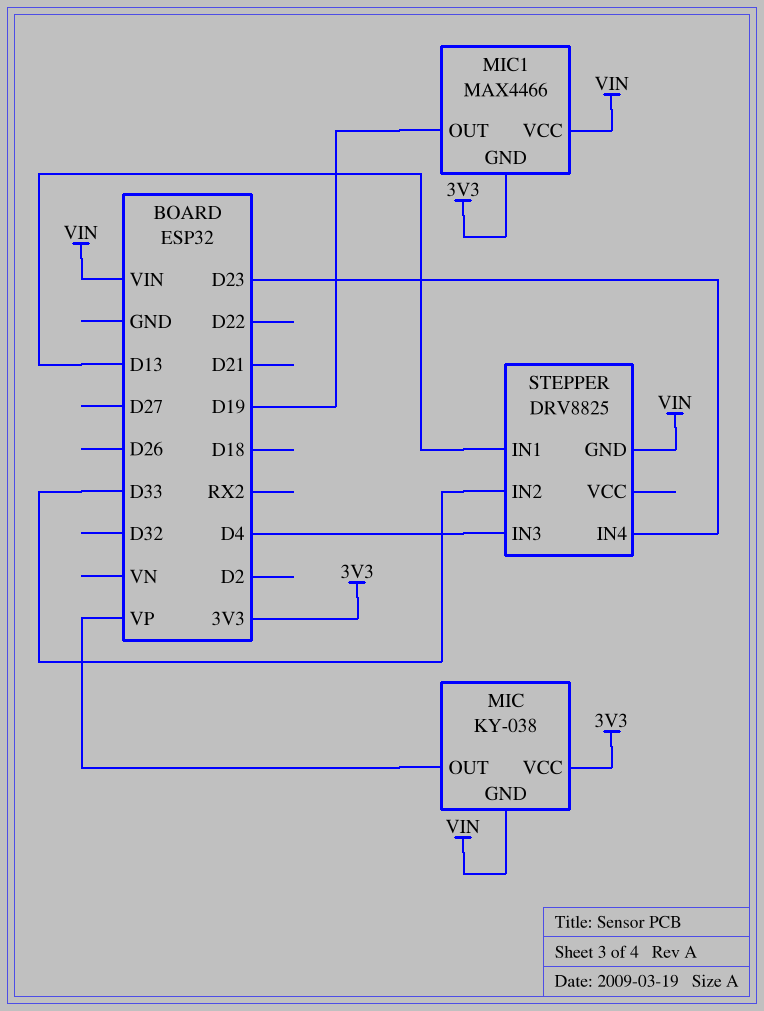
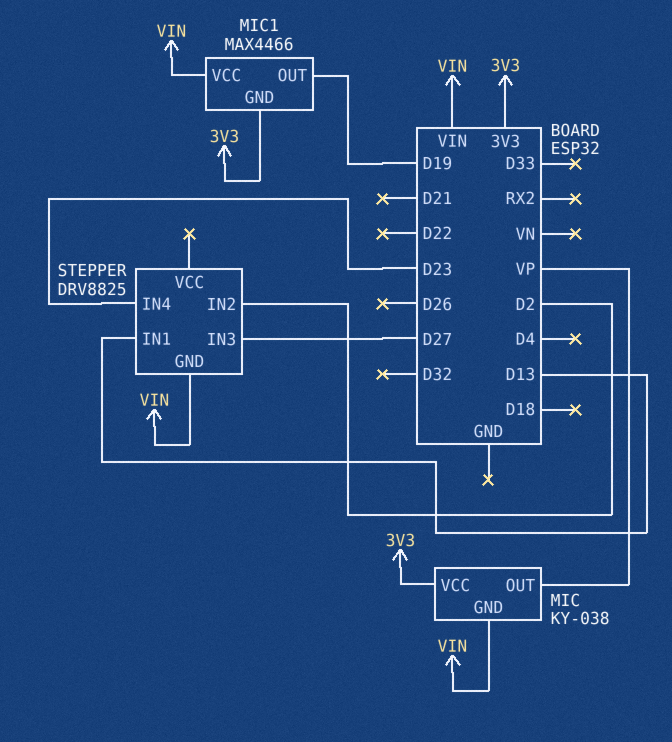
STEPPER pin IN2: D33 -> D2
STEPPER pin IN3: D4 -> D27

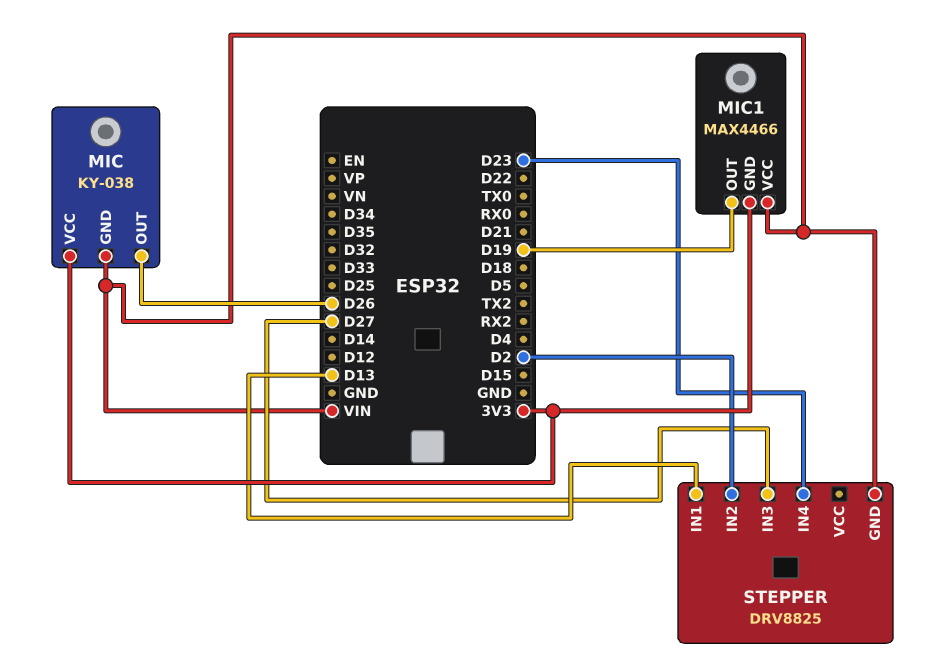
MIC pin OUT: VP -> D26

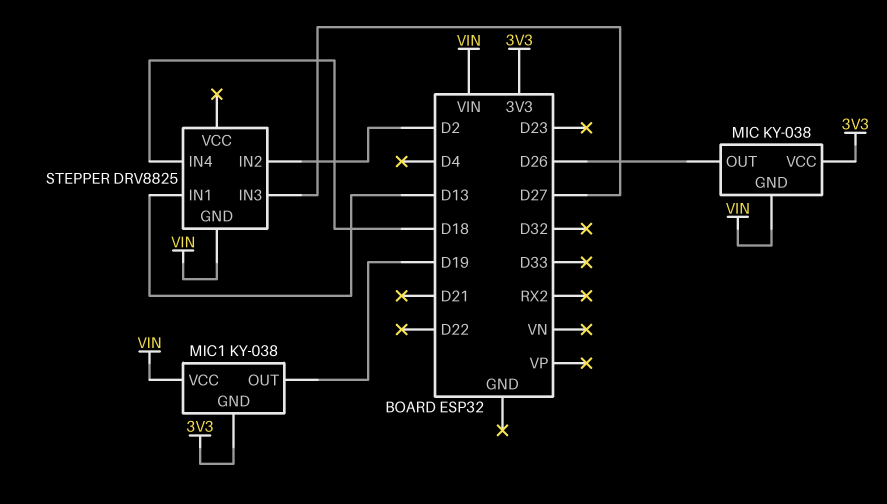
MIC1: MAX4466 -> KY-038
STEPPER pin IN4: D23 -> D18

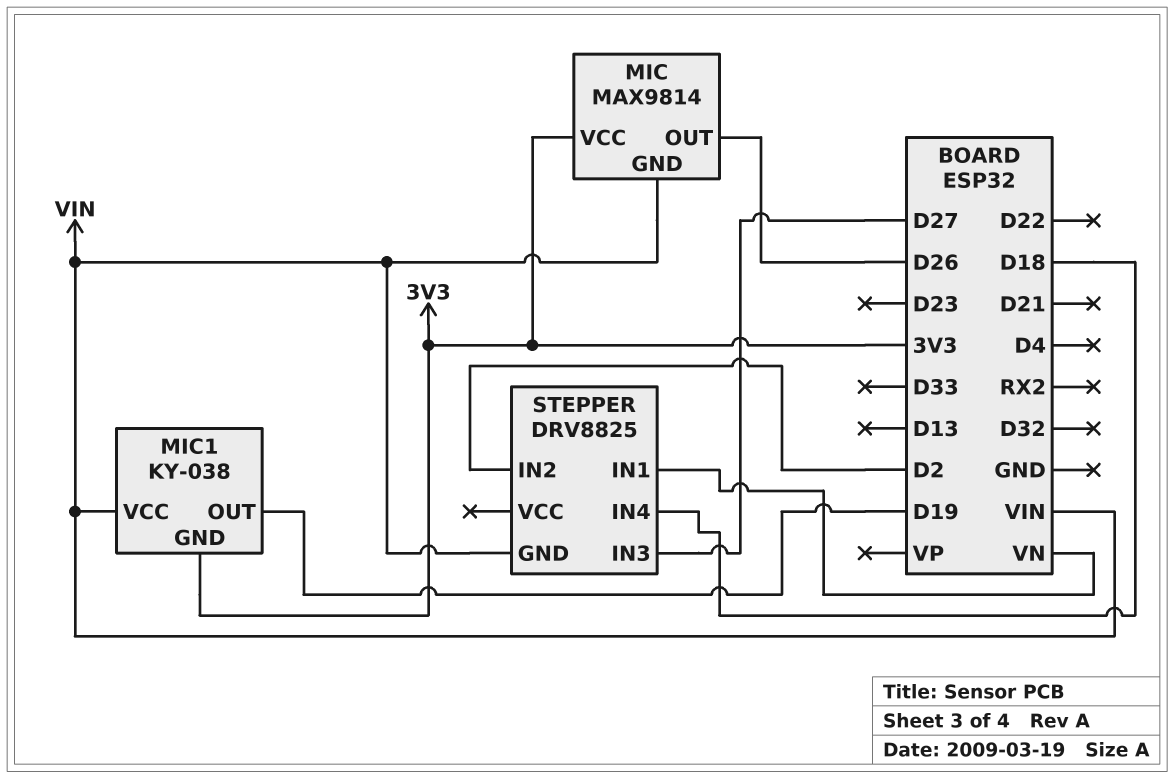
MIC: KY-038 -> MAX9814
STEPPER pin IN1: D13 -> VN

